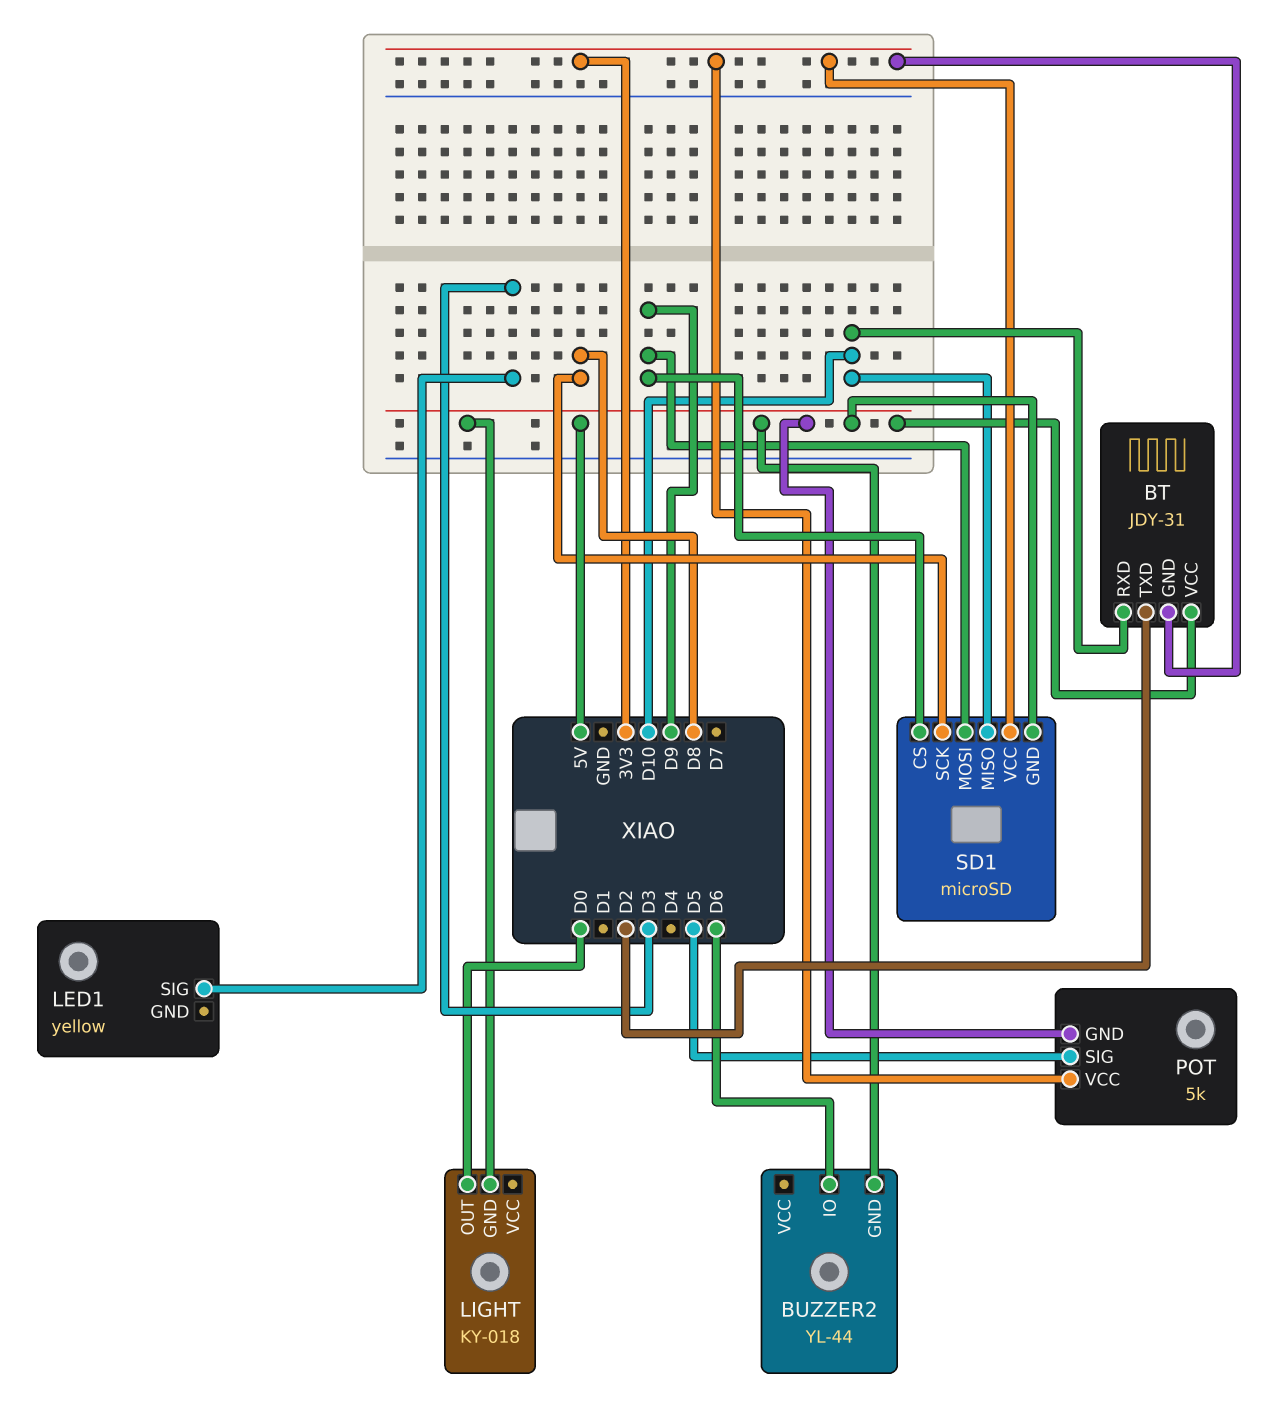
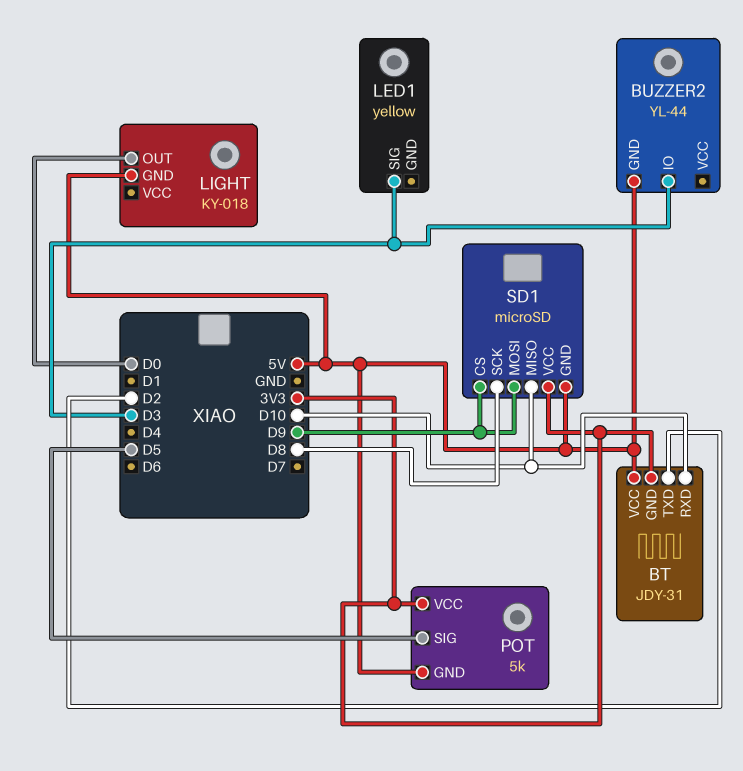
BUZZER2 pin IO: D6 -> D3

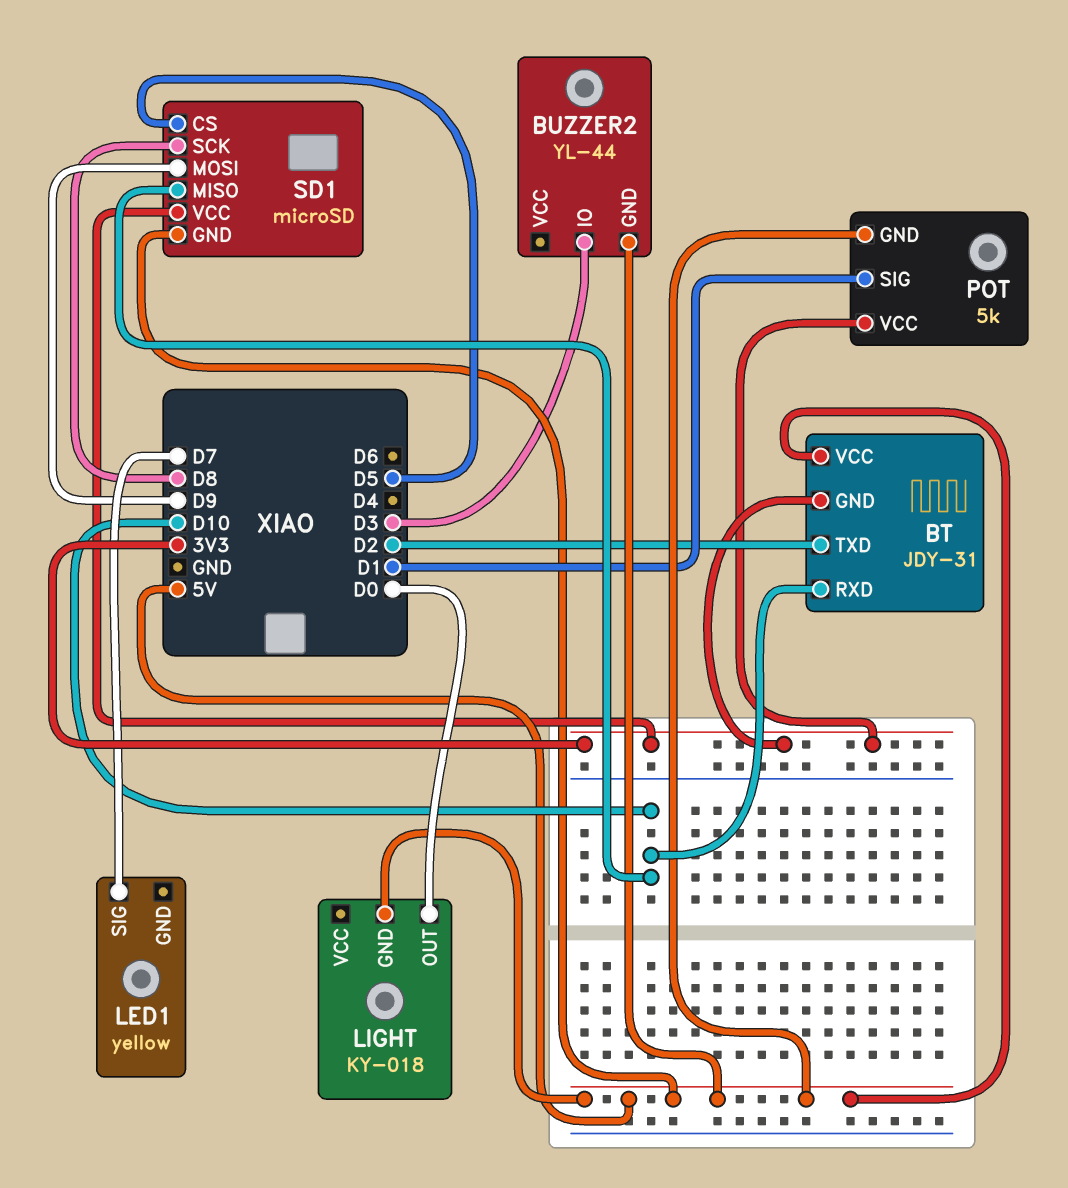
LED1 pin SIG: D3 -> D7
POT pin SIG: D5 -> D1
SD1 pin CS: D9 -> D5

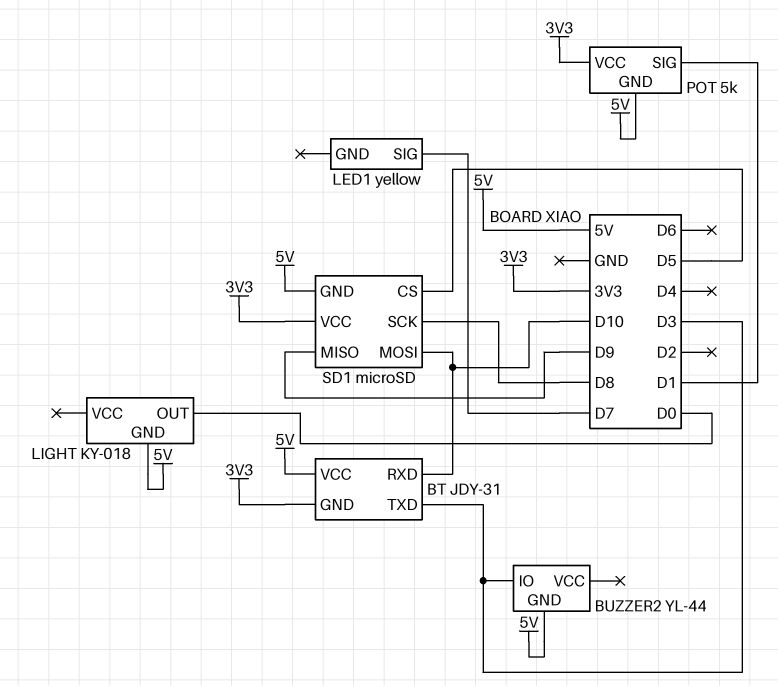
BT pin TXD: D2 -> D3
SD1 pin MISO: D10 -> D9
SD1 pin MOSI: D9 -> D10

